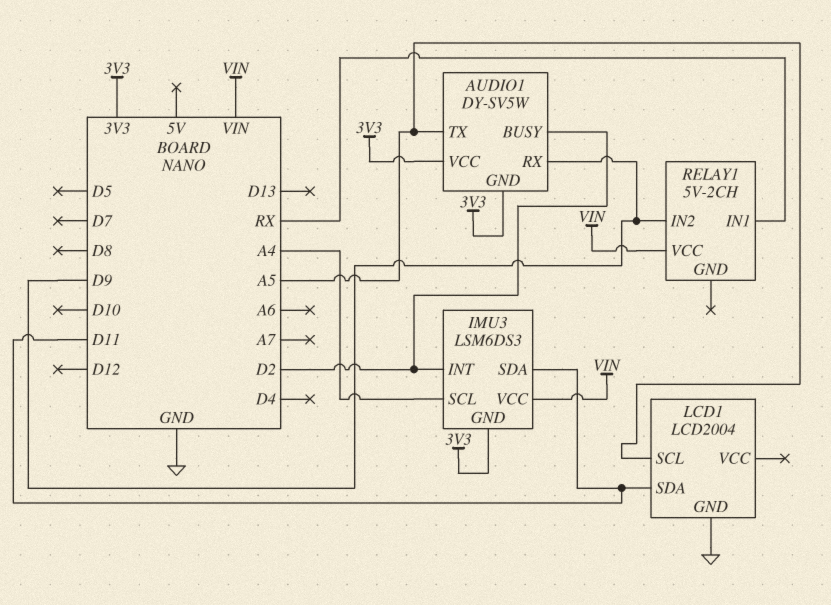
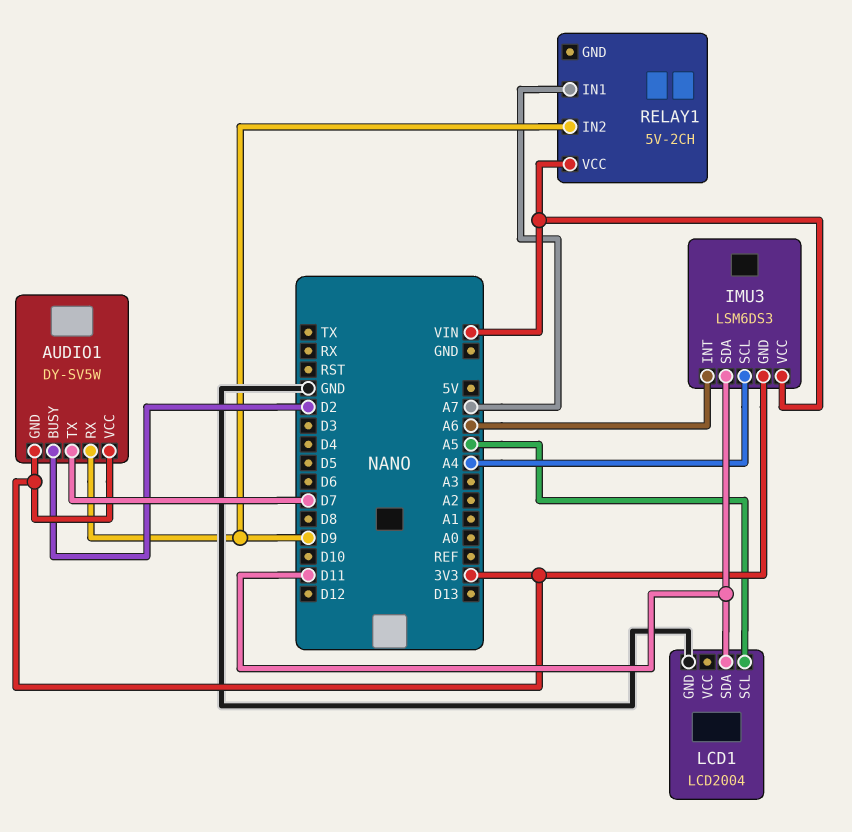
AUDIO1 pin TX: A5 -> D7
IMU3 pin INT: D2 -> A6
RELAY1 pin IN1: RX -> A7

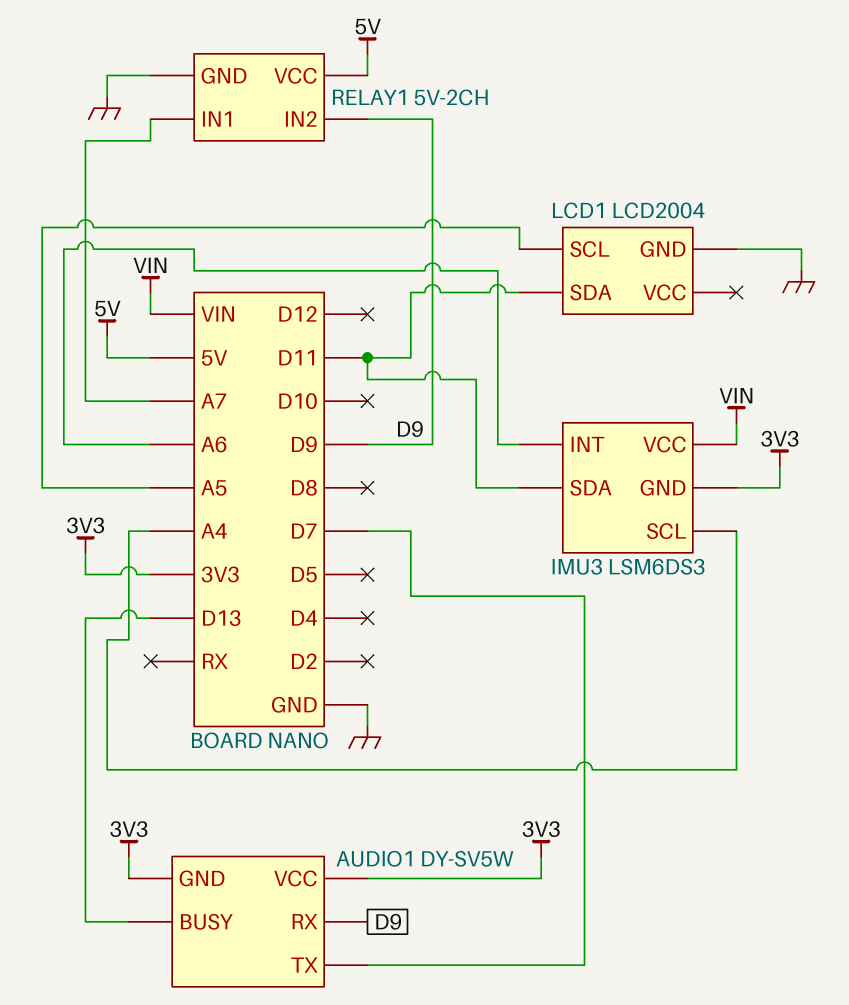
AUDIO1 pin BUSY: D2 -> D13
RELAY1 pin GND: none -> GND
RELAY1 pin VCC: VIN -> 5V

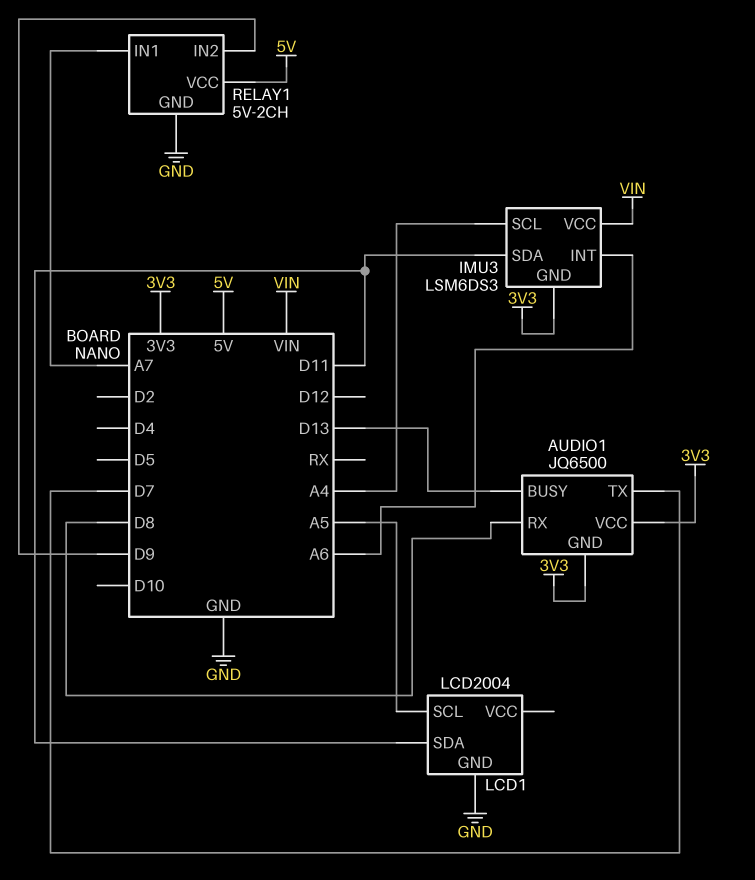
AUDIO1: DY-SV5W -> JQ6500
AUDIO1 pin RX: D9 -> D8

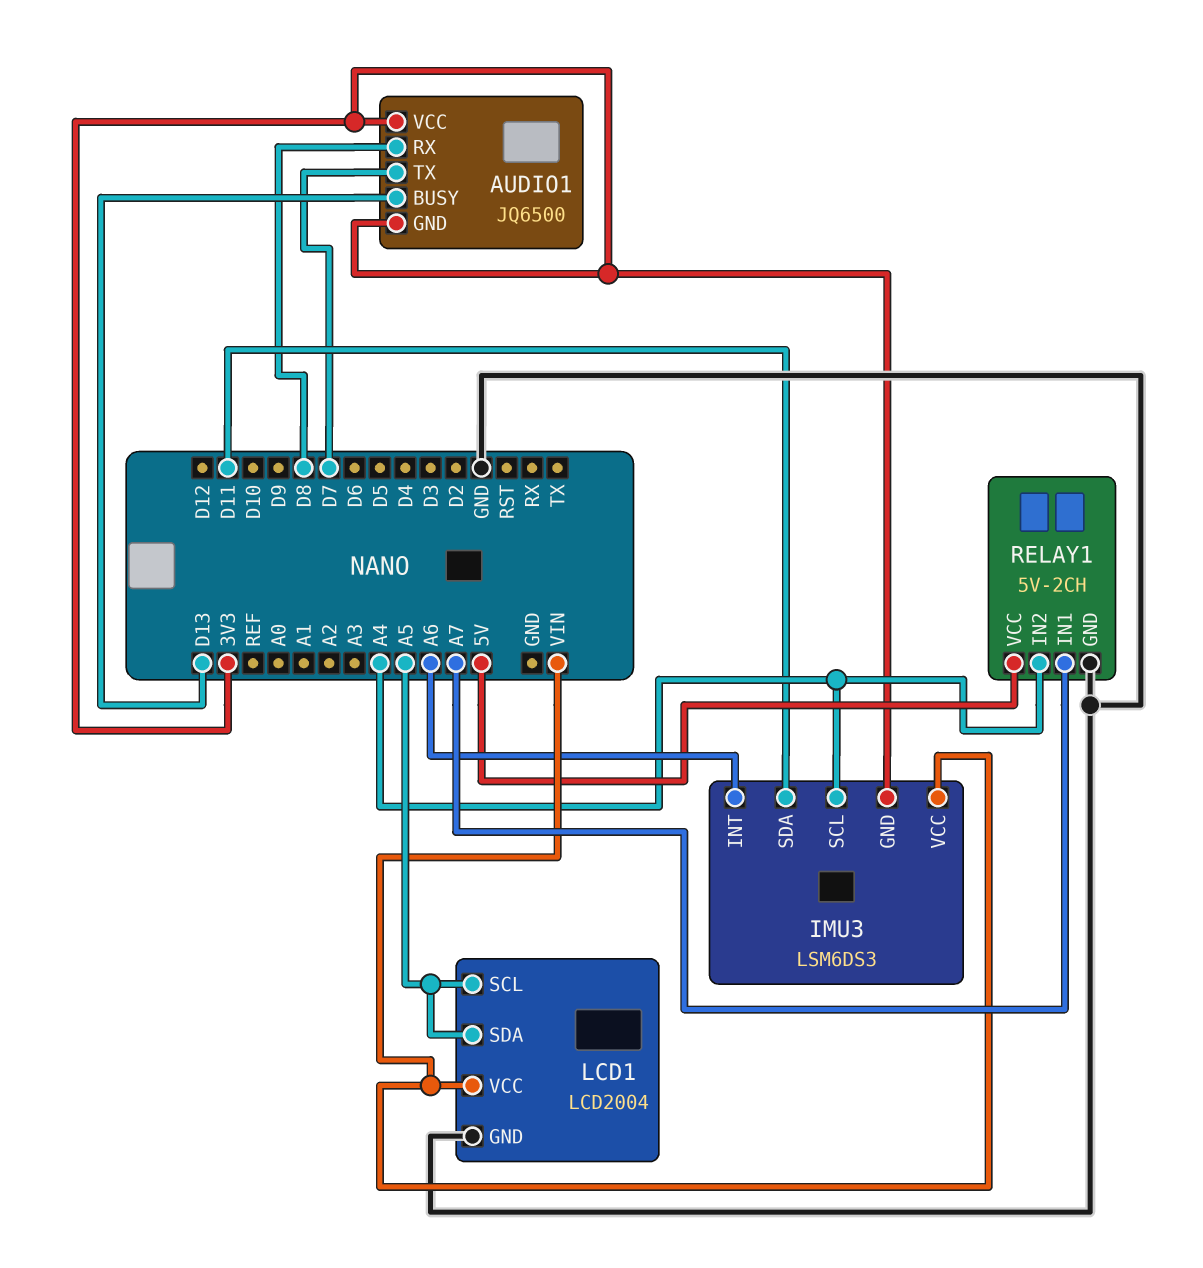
LCD1 pin SDA: D11 -> A5
LCD1 pin VCC: none -> VIN
RELAY1 pin IN2: D9 -> A4

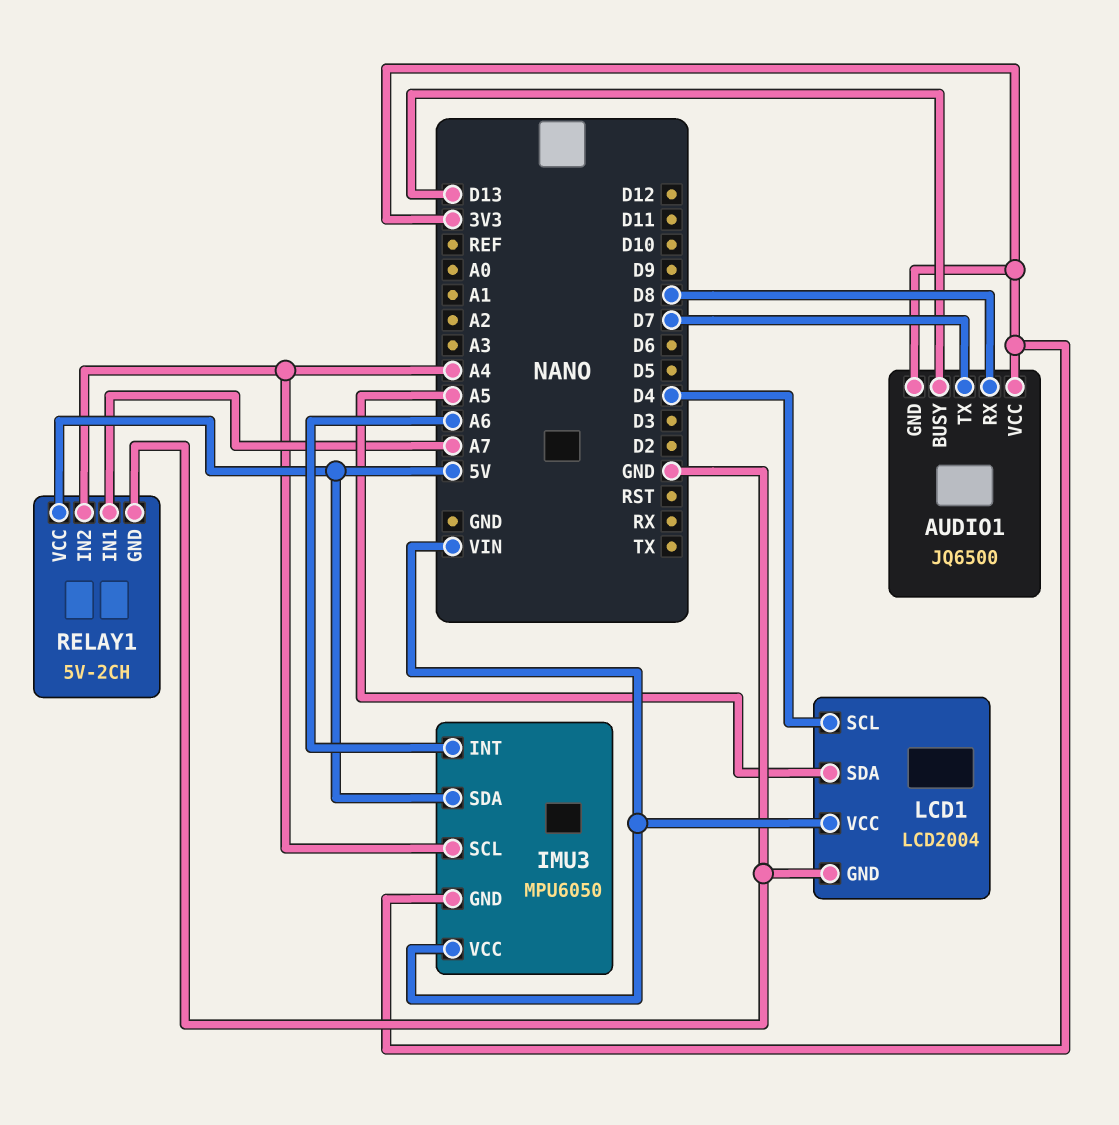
IMU3: LSM6DS3 -> MPU6050
IMU3 pin SDA: D11 -> 5V
LCD1 pin SCL: A5 -> D4

